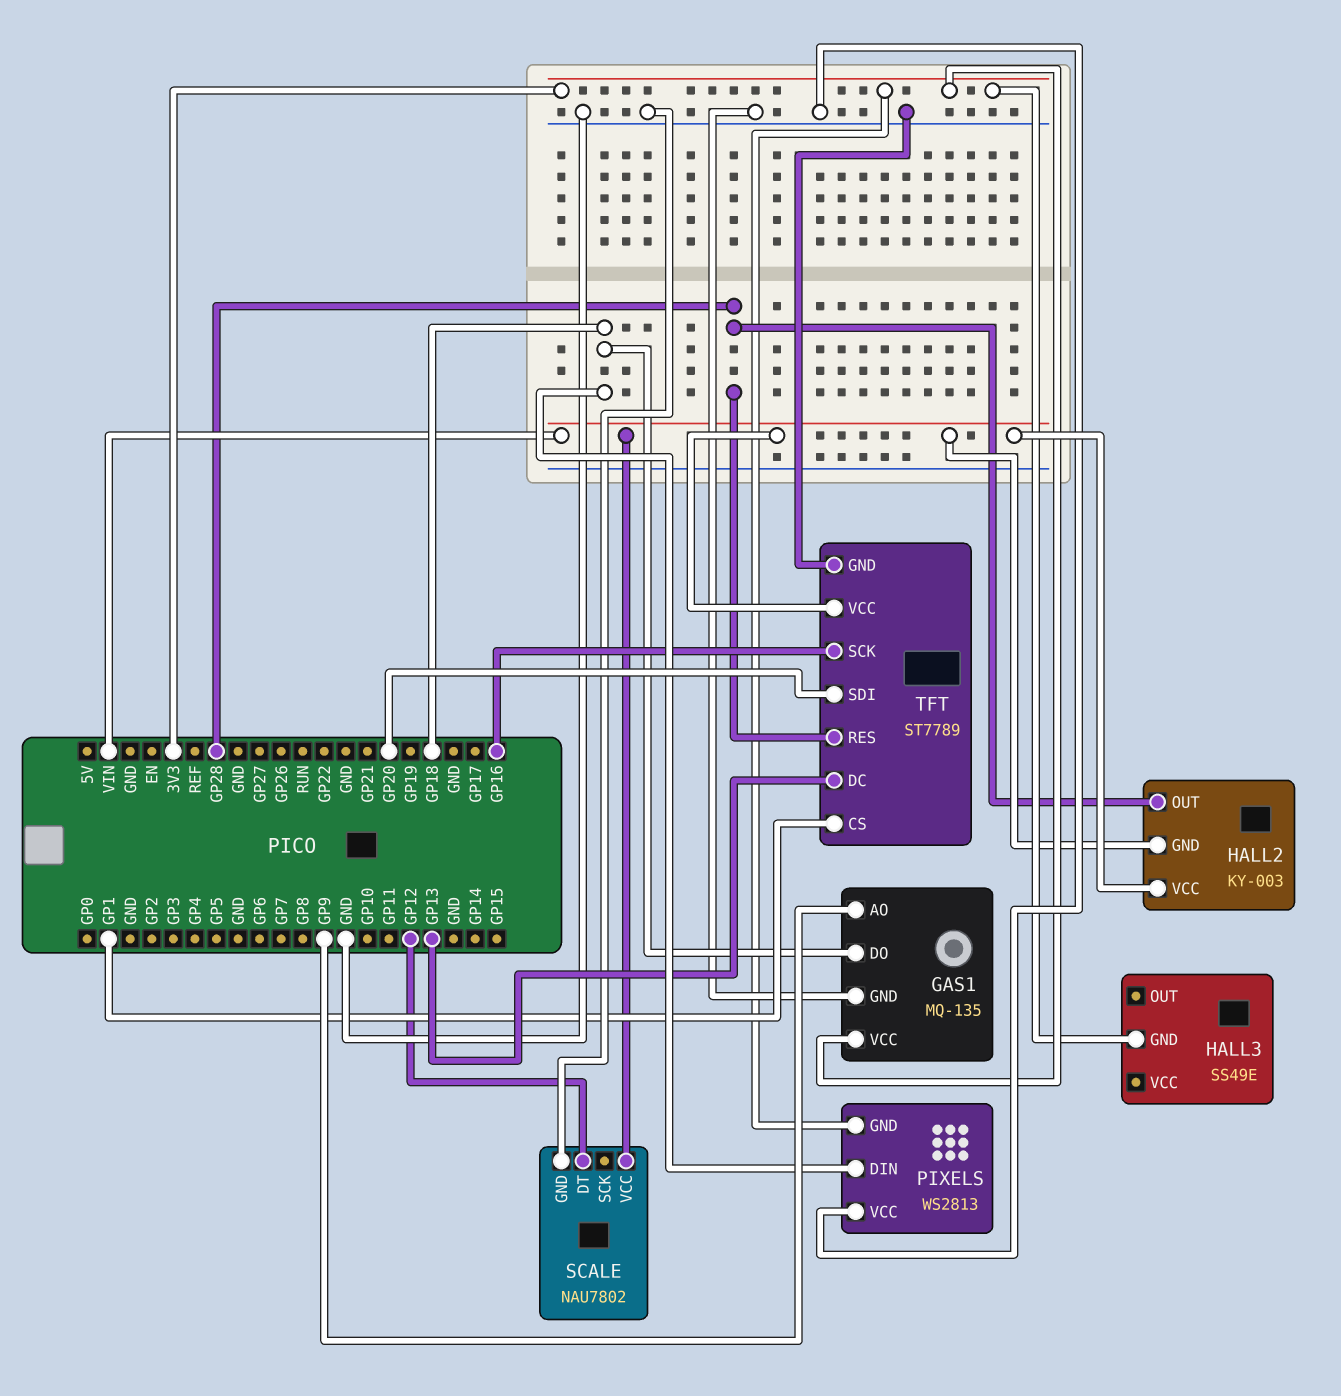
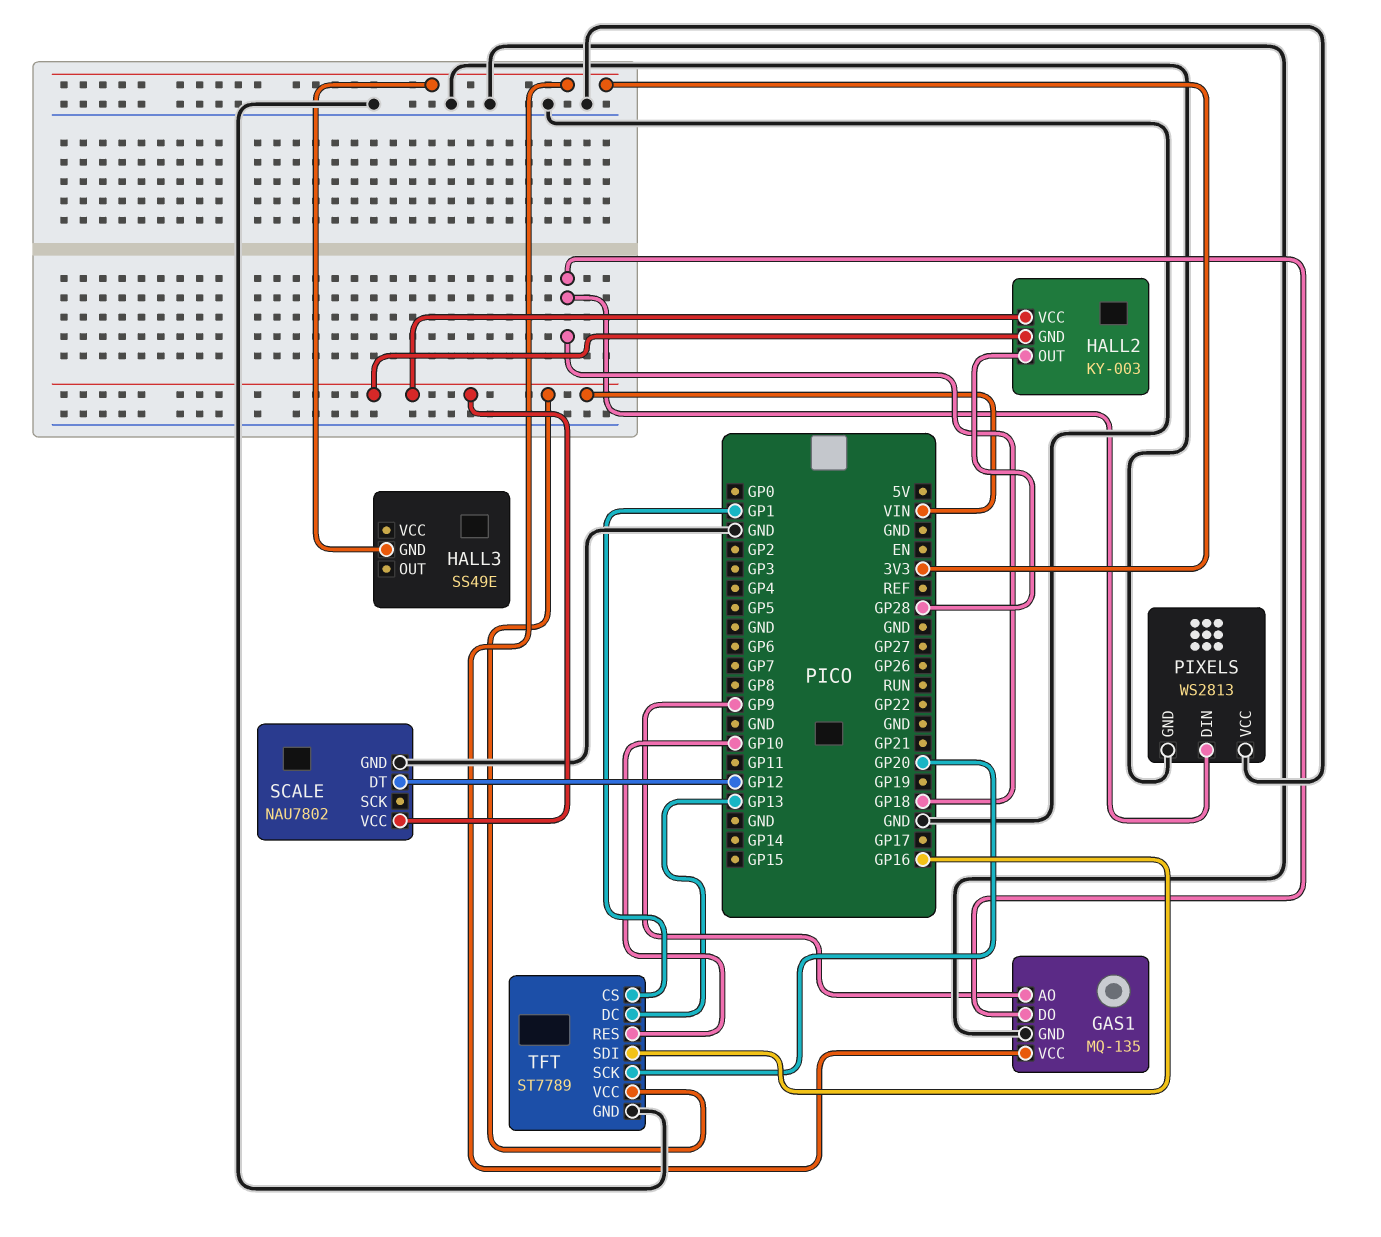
PIXELS pin GND: 3V3 -> GND
TFT pin RES: GP28 -> GP10
TFT pin SCK: GP16 -> GP20
TFT pin SDI: GP20 -> GP16

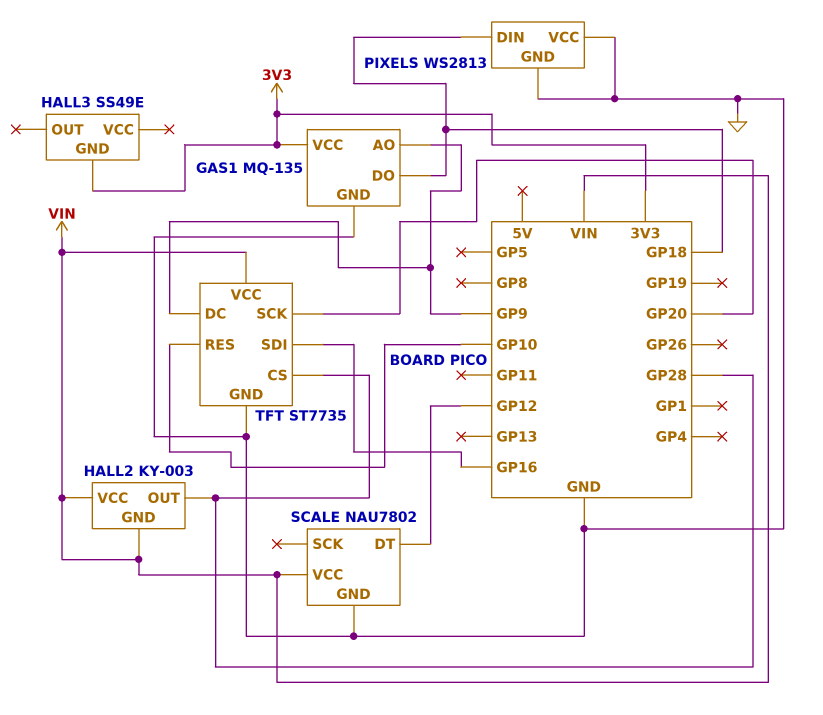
TFT: ST7789 -> ST7735
TFT pin CS: GP1 -> GP28
TFT pin DC: GP13 -> GP9

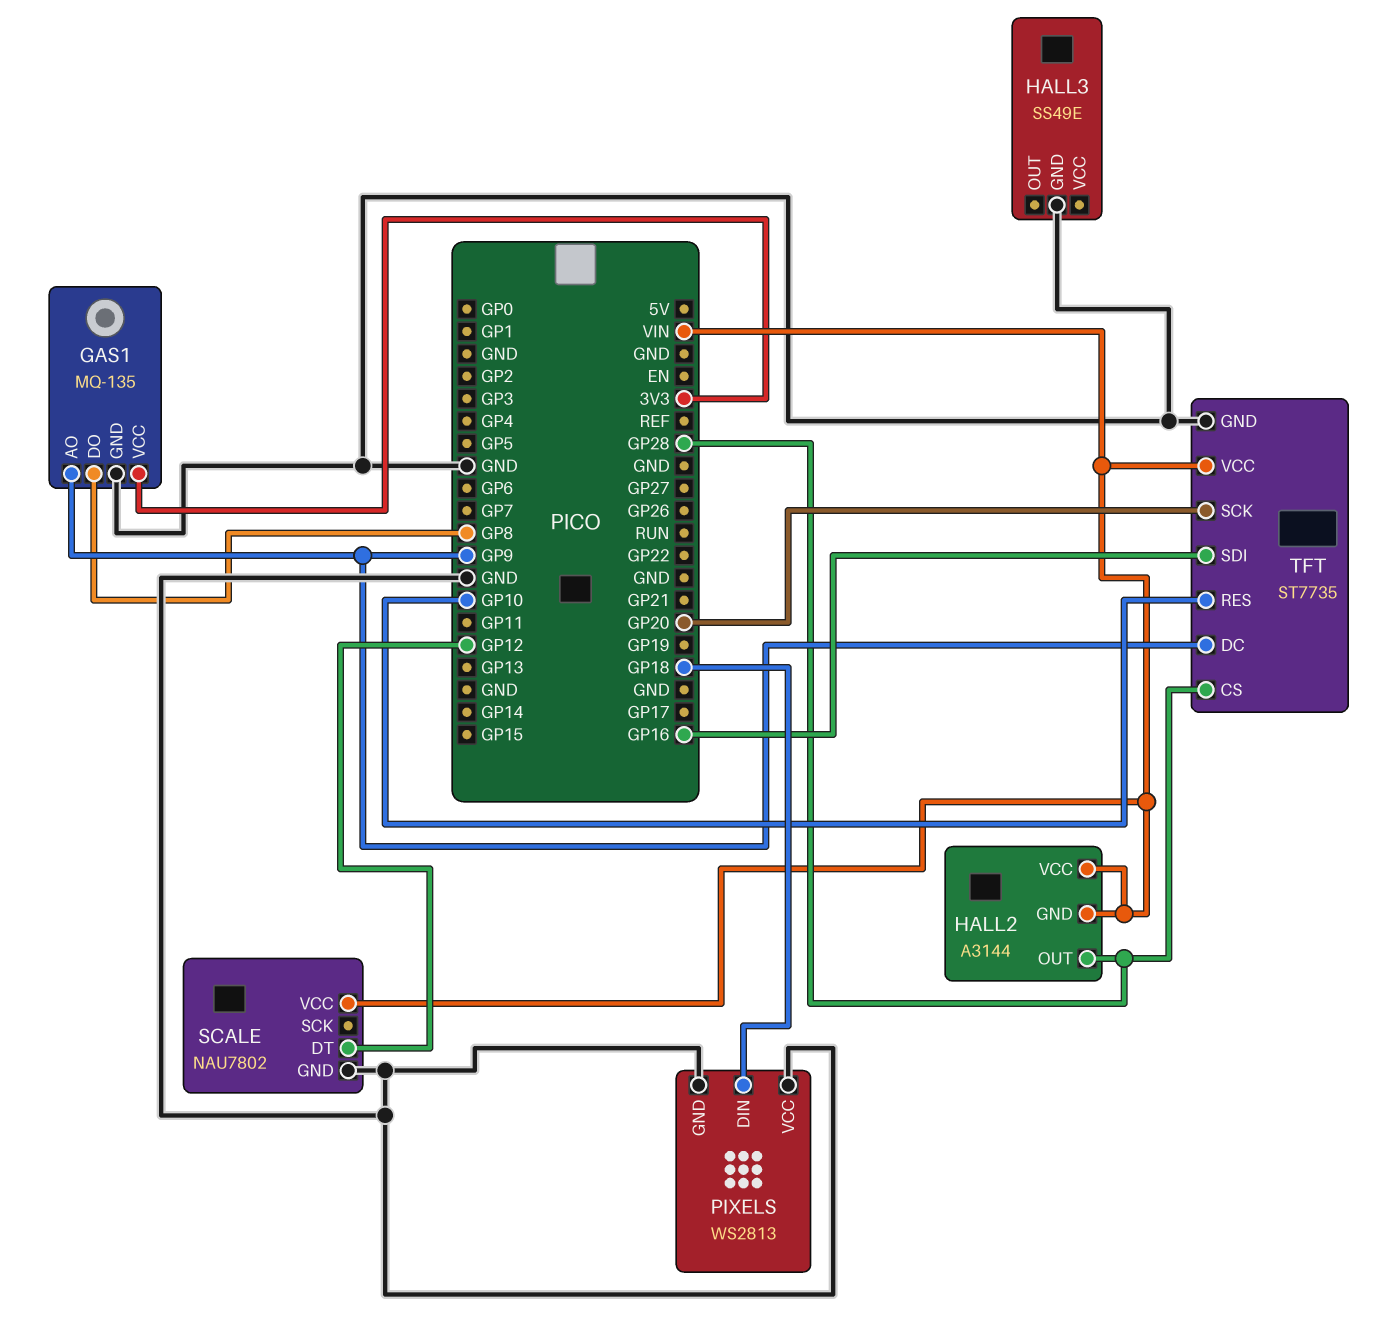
GAS1 pin DO: GP18 -> GP8
HALL2: KY-003 -> A3144
HALL3 pin GND: 3V3 -> GND

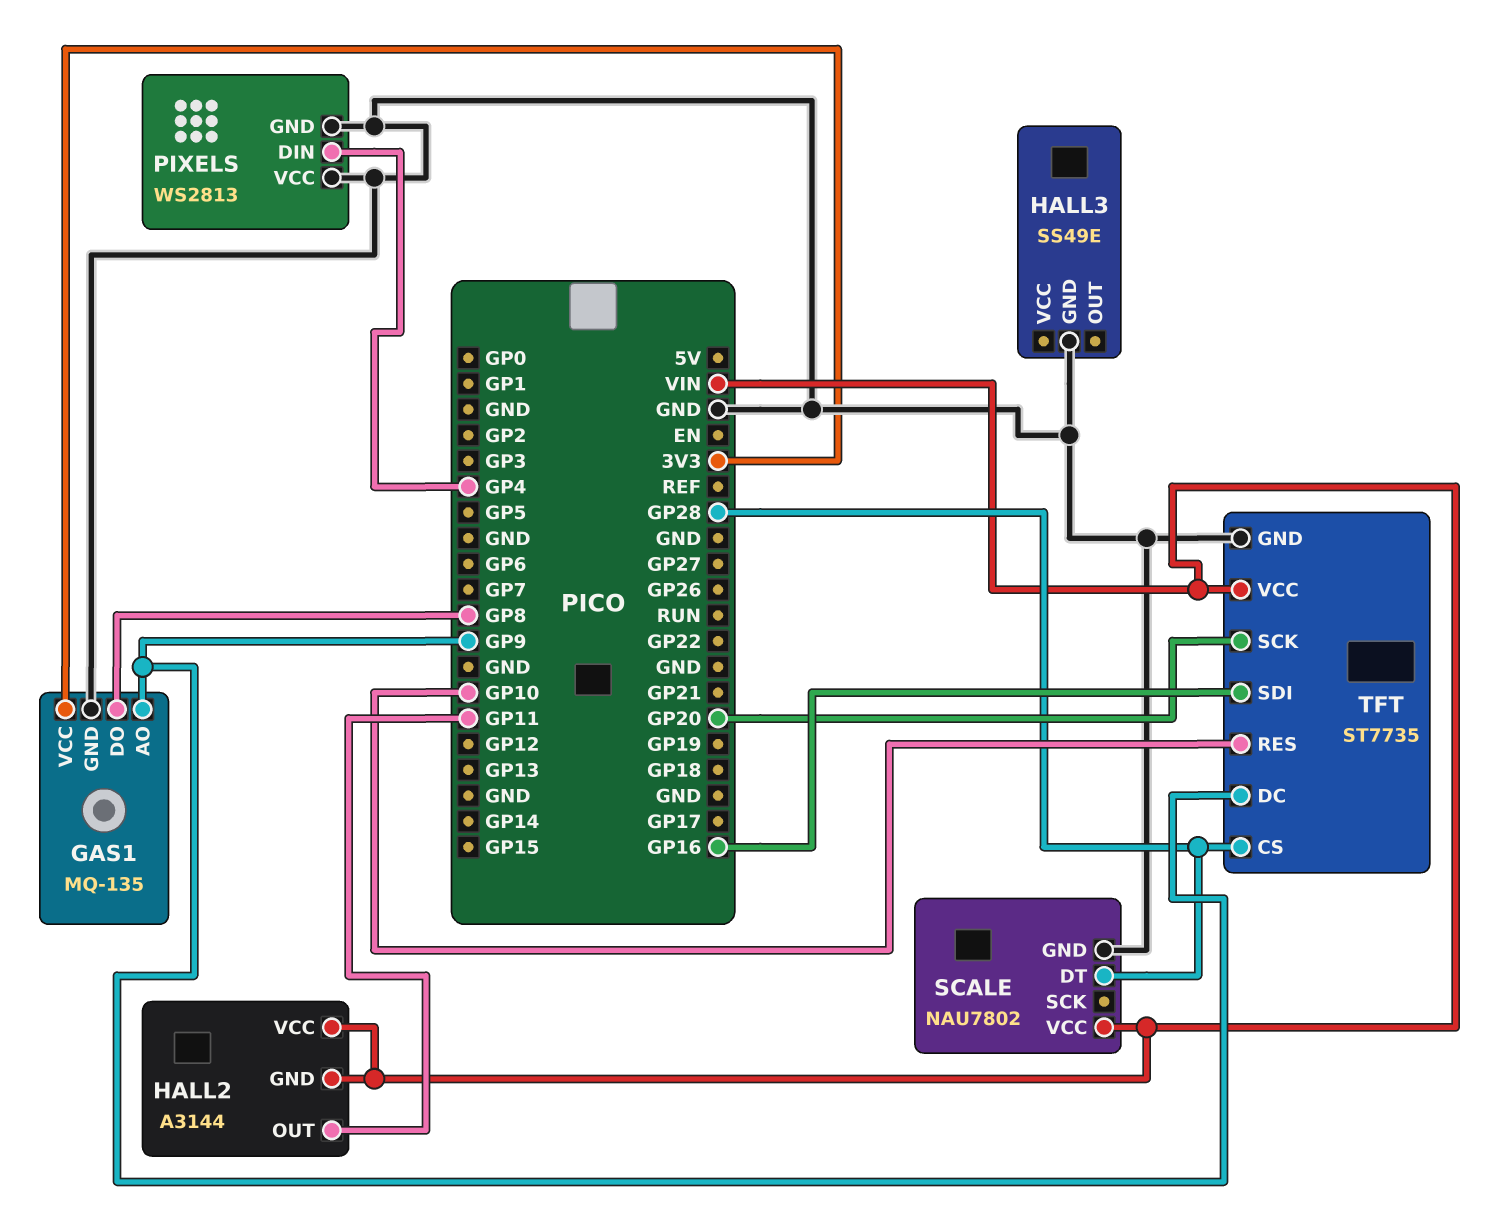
HALL2 pin OUT: GP28 -> GP11
PIXELS pin DIN: GP18 -> GP4
SCALE pin DT: GP12 -> GP28

